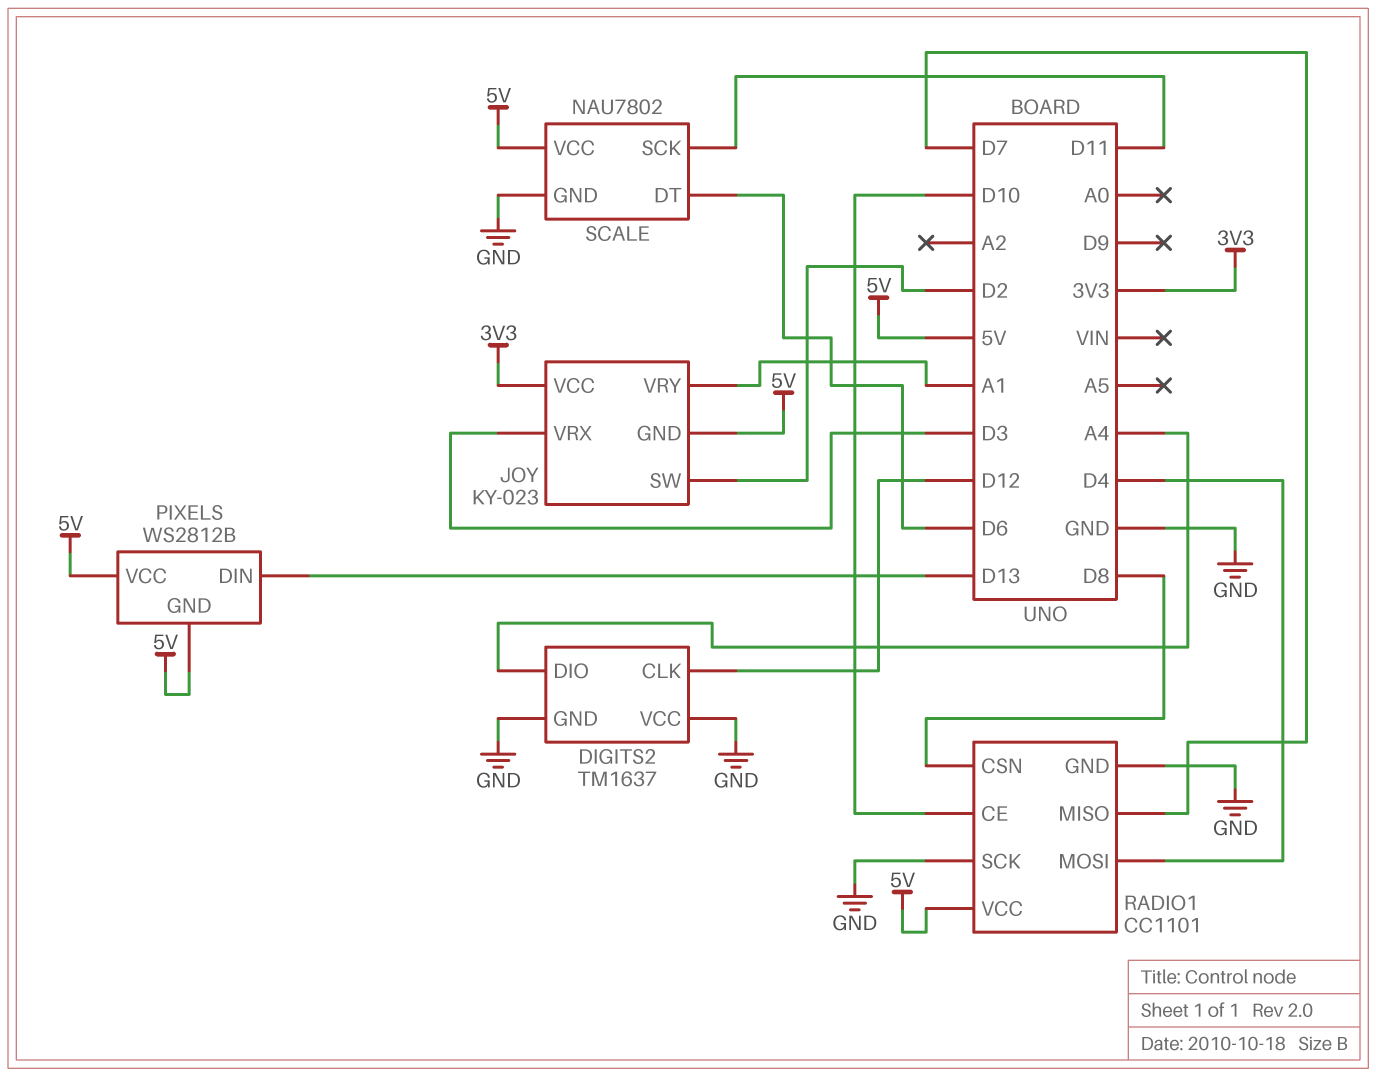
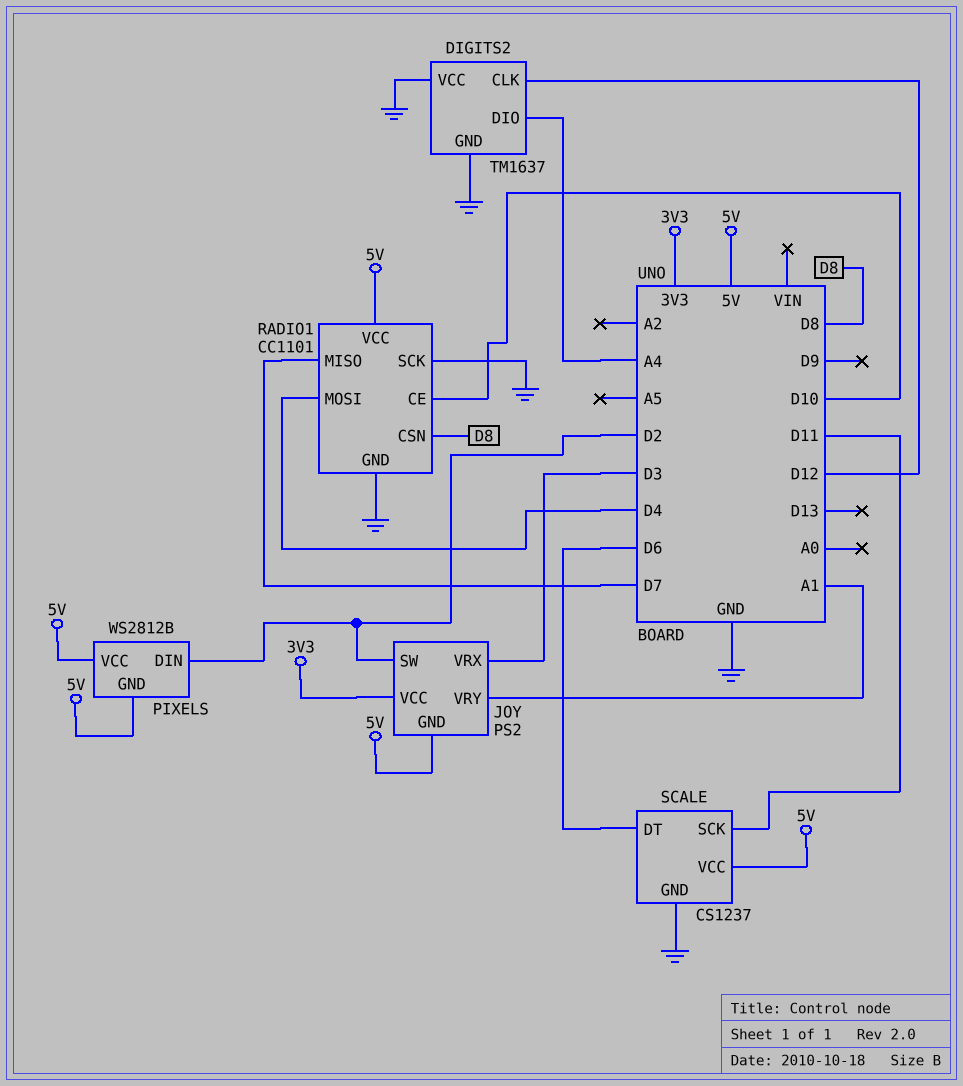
JOY: KY-023 -> PS2
PIXELS pin DIN: D13 -> D2
SCALE: NAU7802 -> CS1237

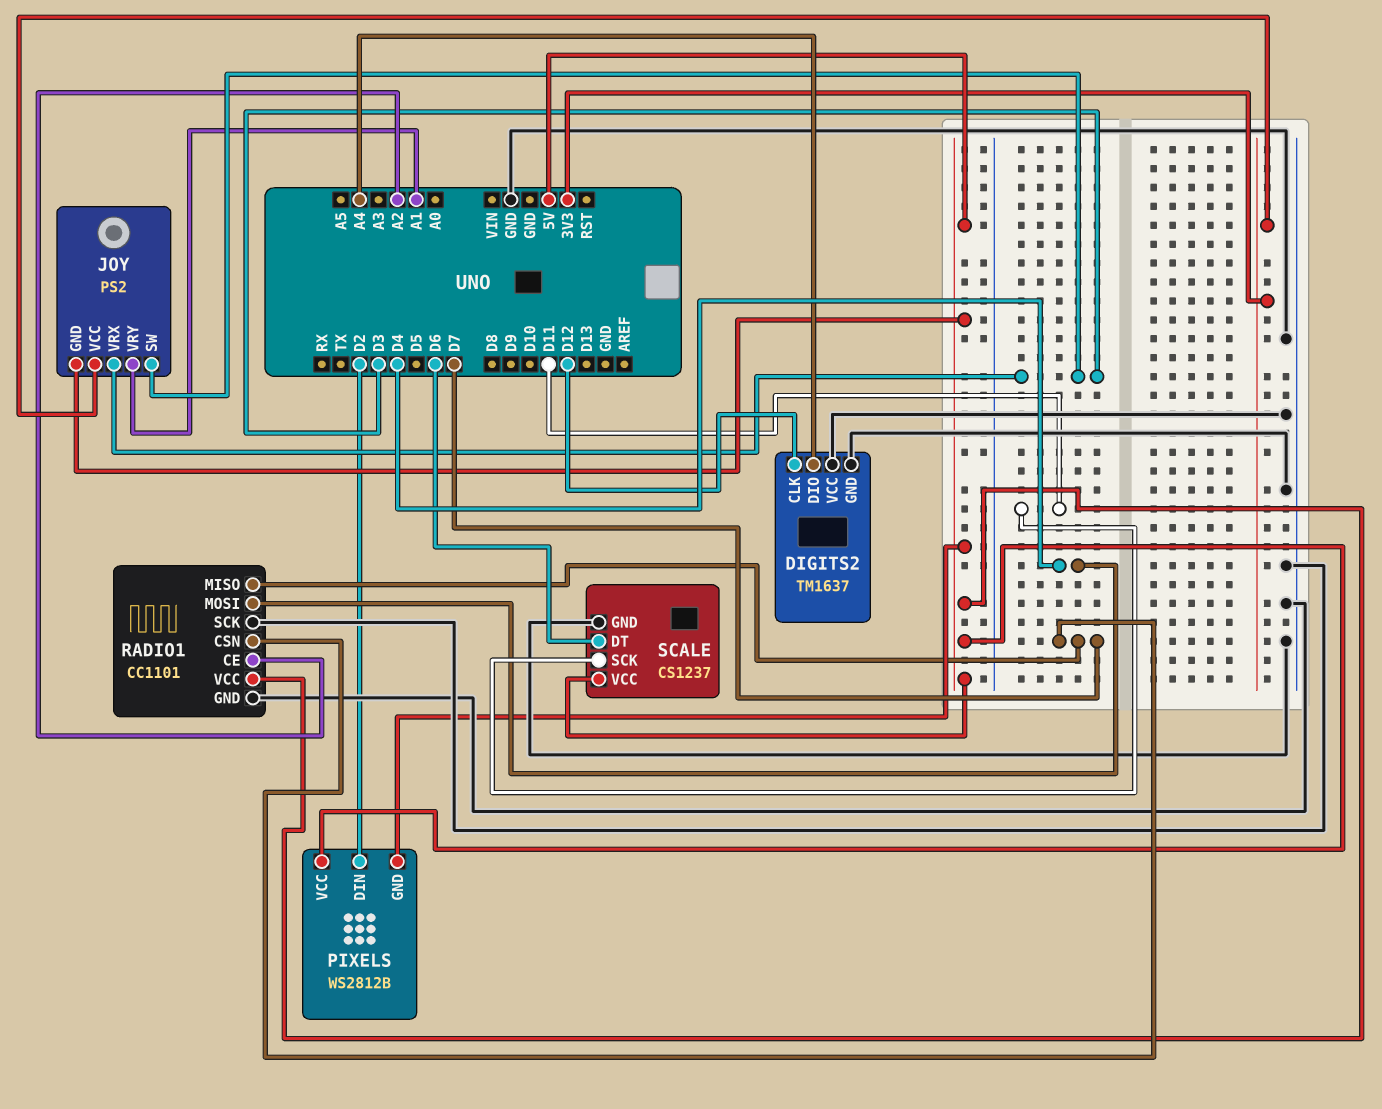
JOY pin SW: D2 -> D3
RADIO1 pin CE: D10 -> A2
RADIO1 pin CSN: D8 -> D7

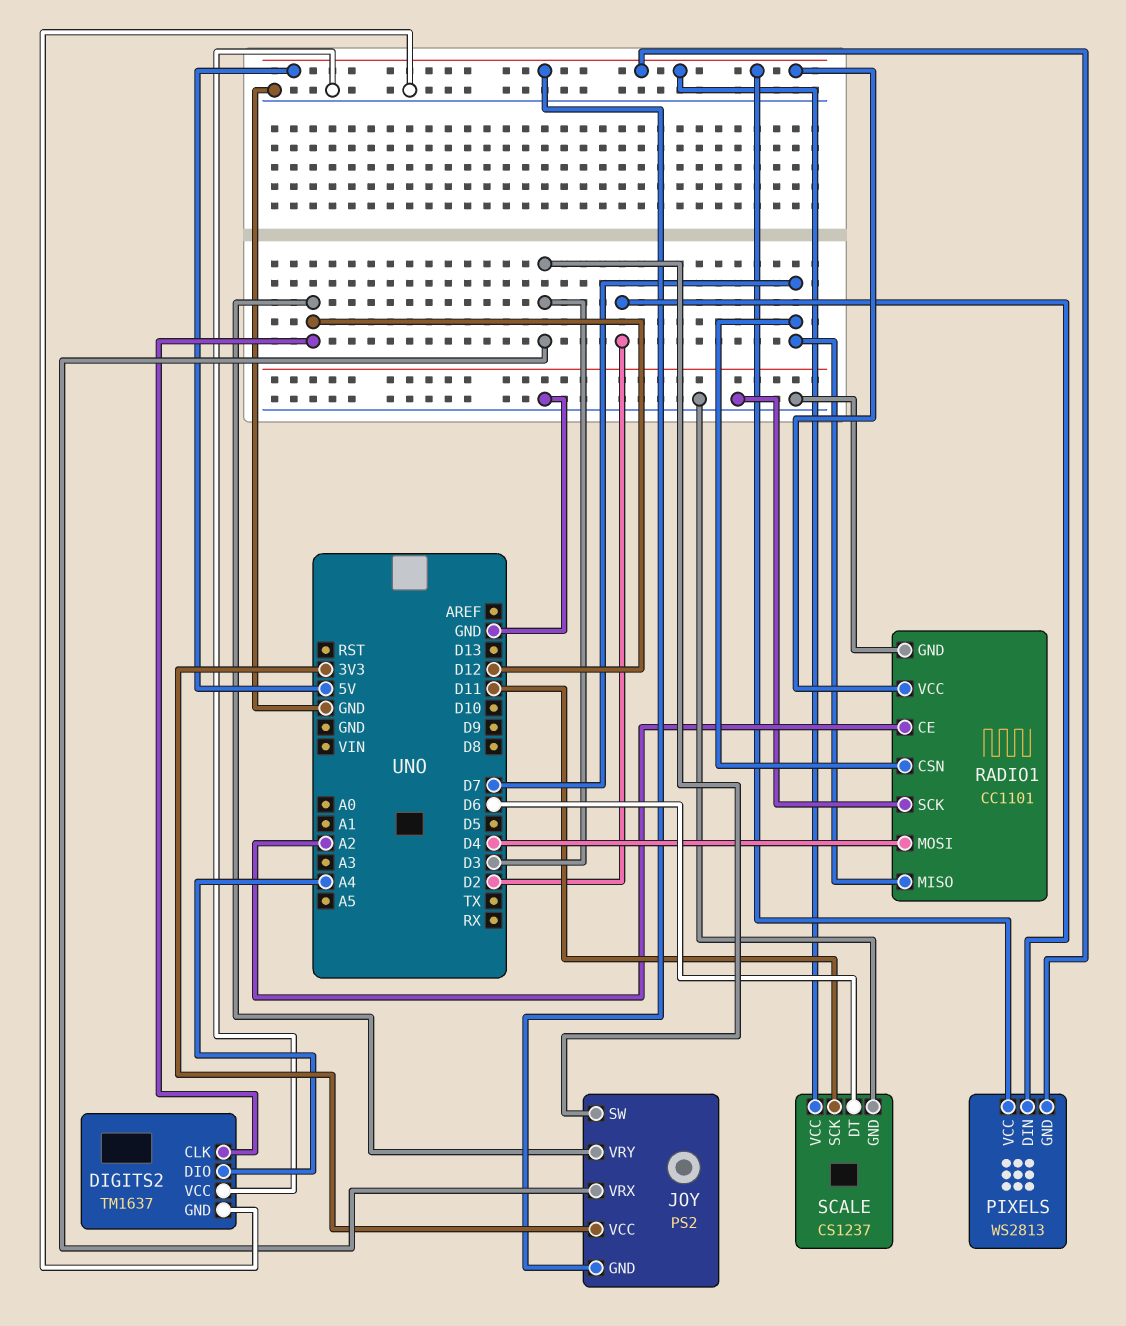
JOY pin VRY: A1 -> D12
PIXELS: WS2812B -> WS2813

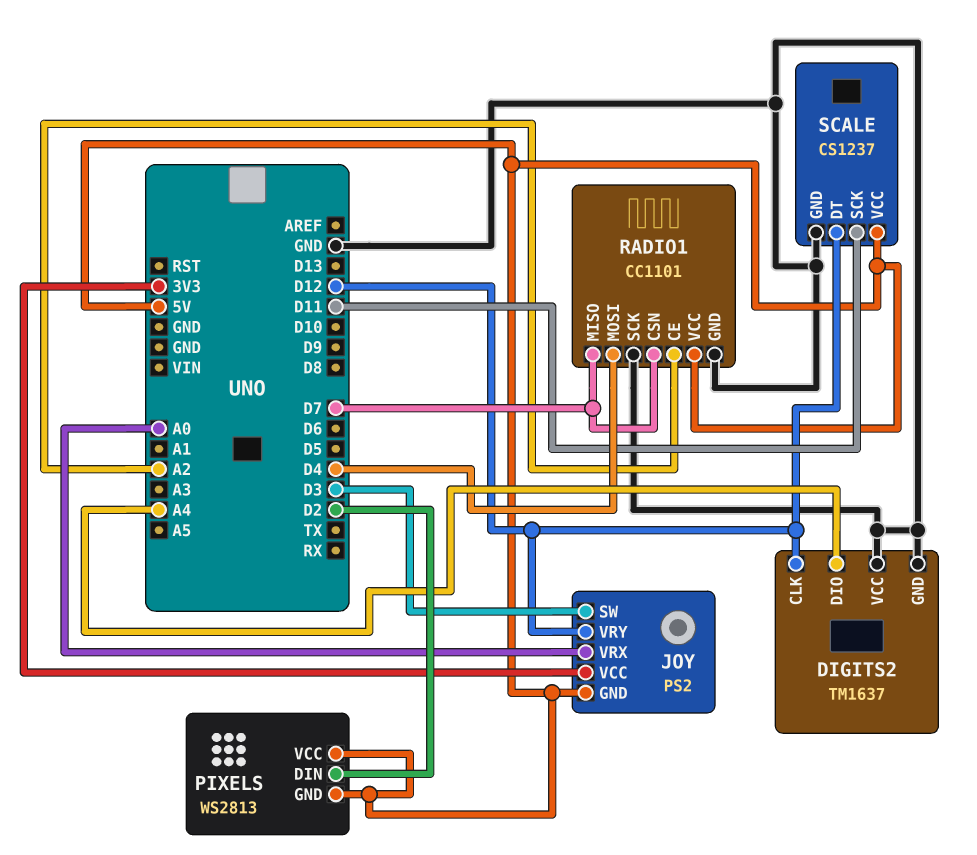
JOY pin VRX: D3 -> A0
SCALE pin DT: D6 -> D12

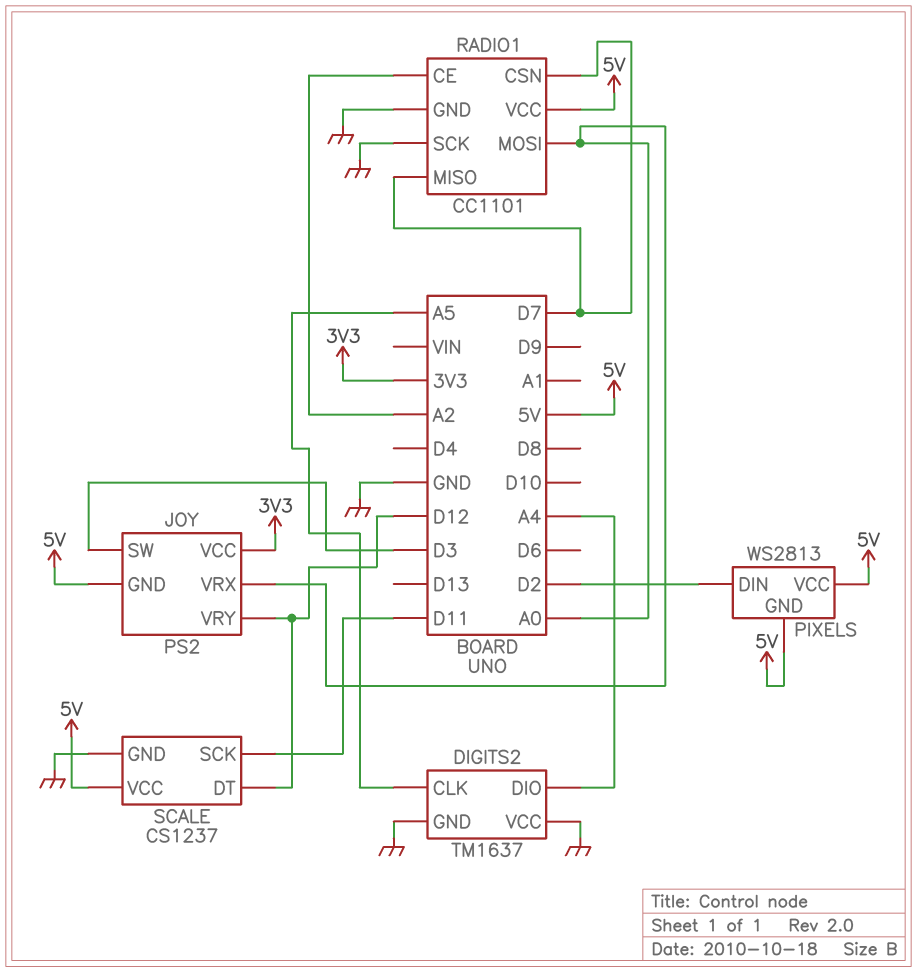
DIGITS2 pin CLK: D12 -> A5
RADIO1 pin MOSI: D4 -> A0

